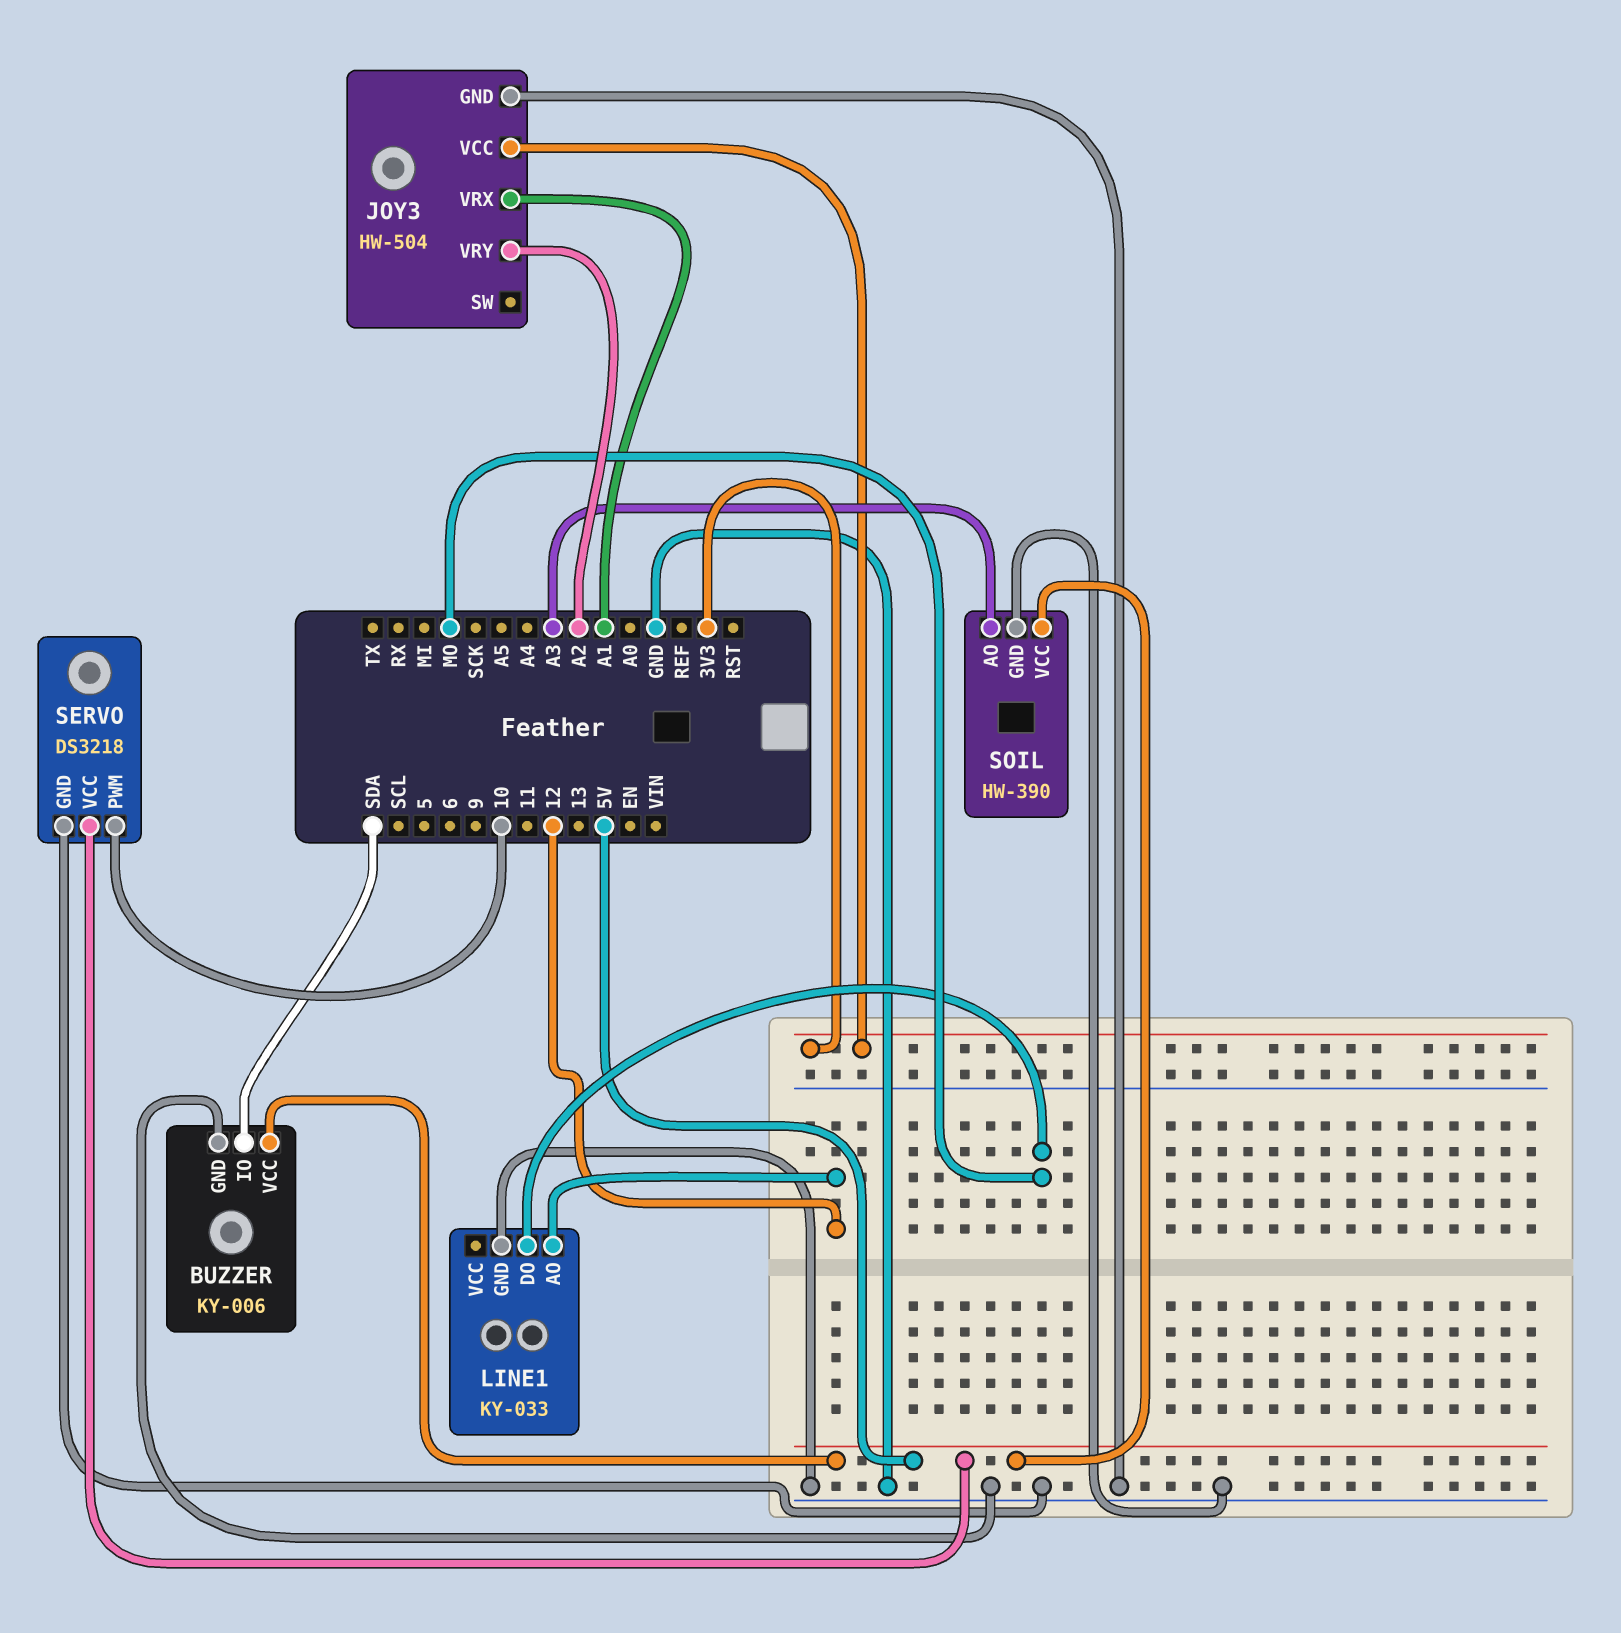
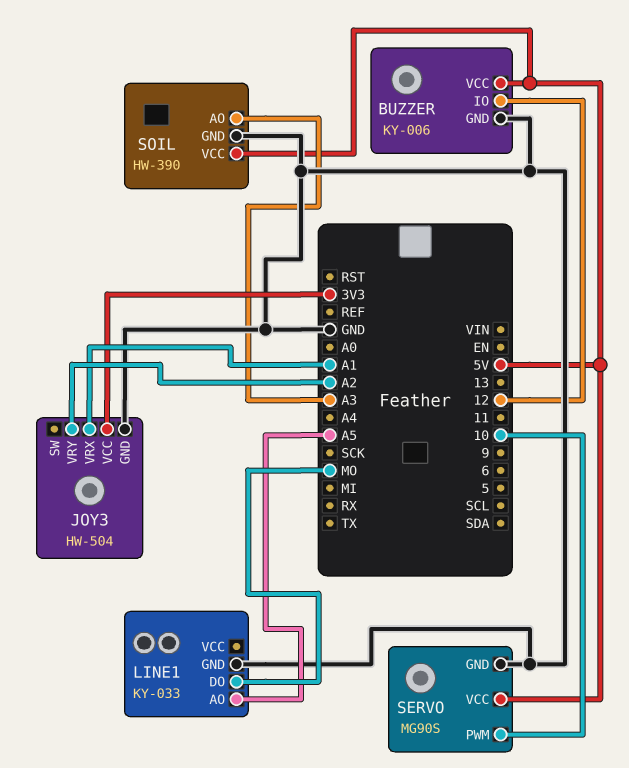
BUZZER pin IO: SDA -> 12
LINE1 pin AO: 12 -> A5
SERVO: DS3218 -> MG90S

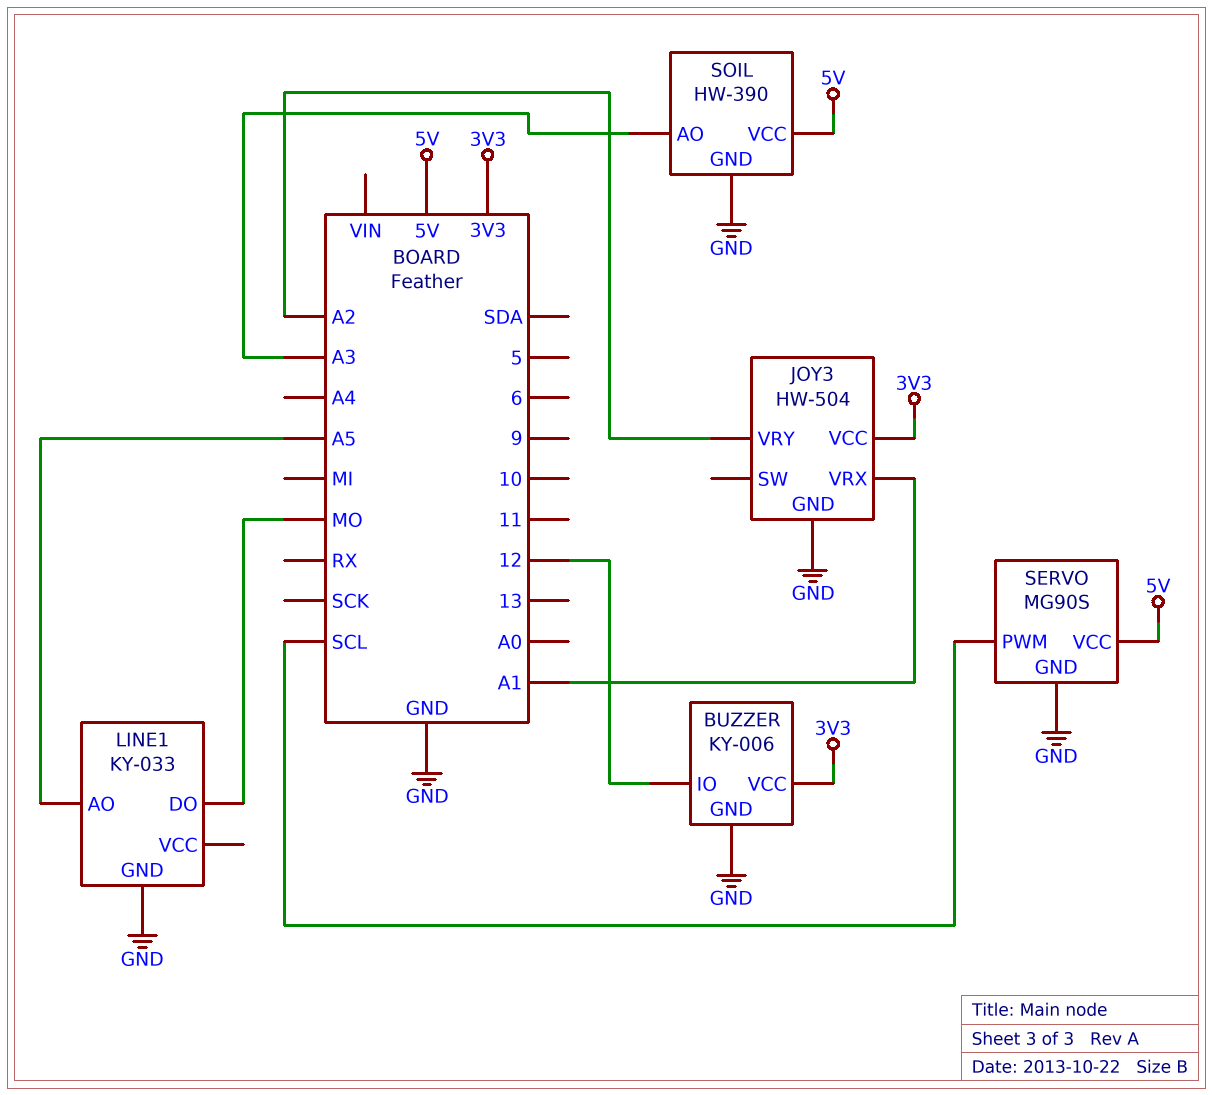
BUZZER pin VCC: 5V -> 3V3
SERVO pin PWM: 10 -> SCL

